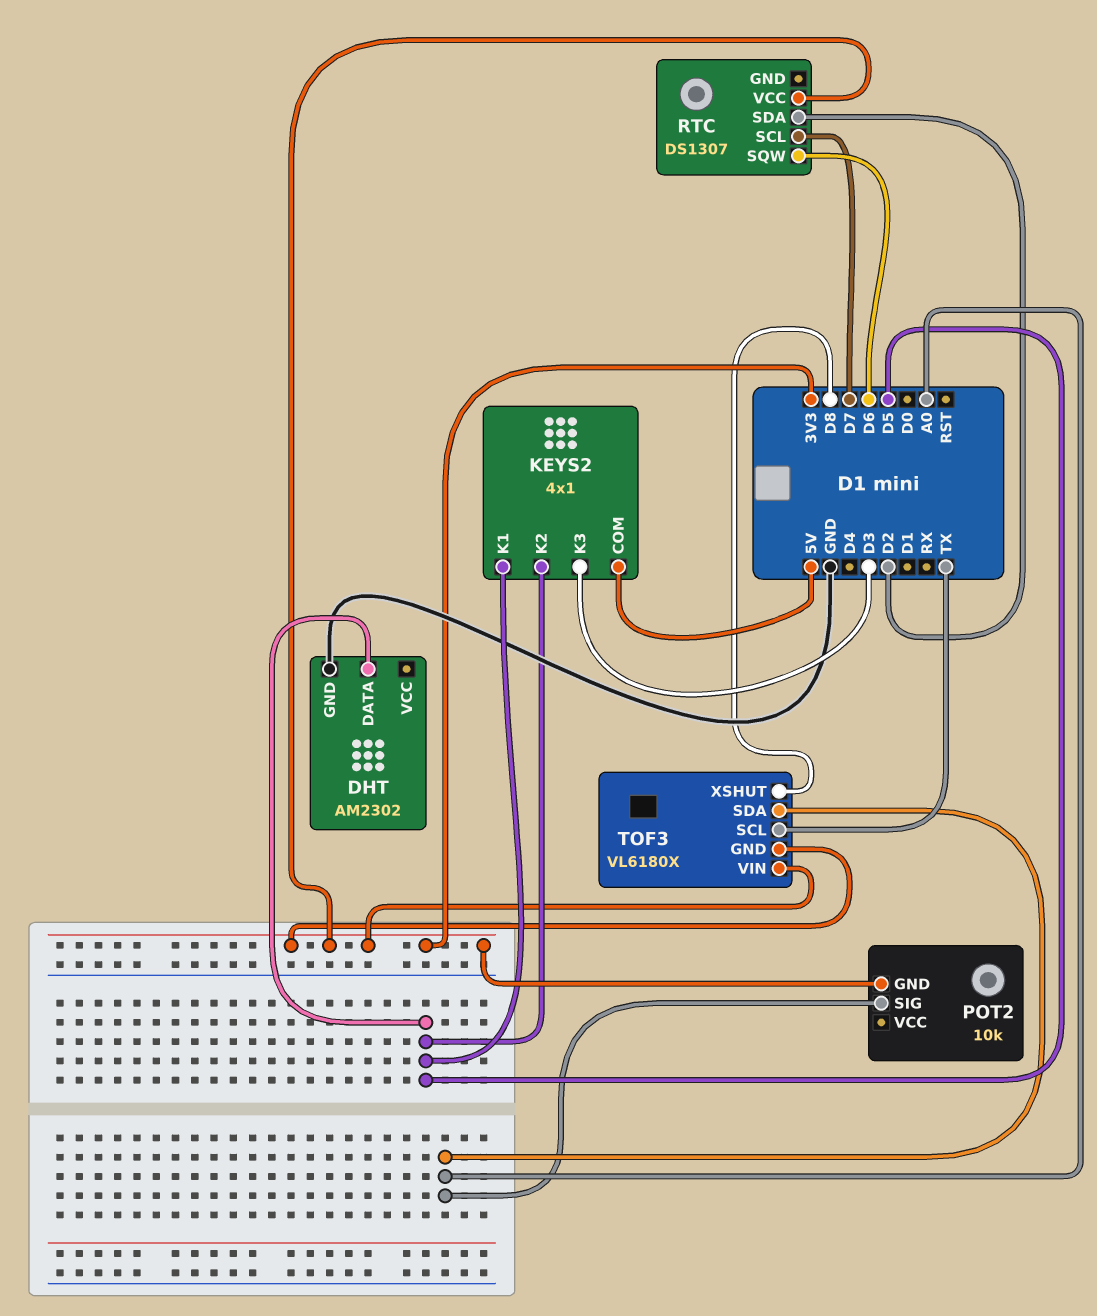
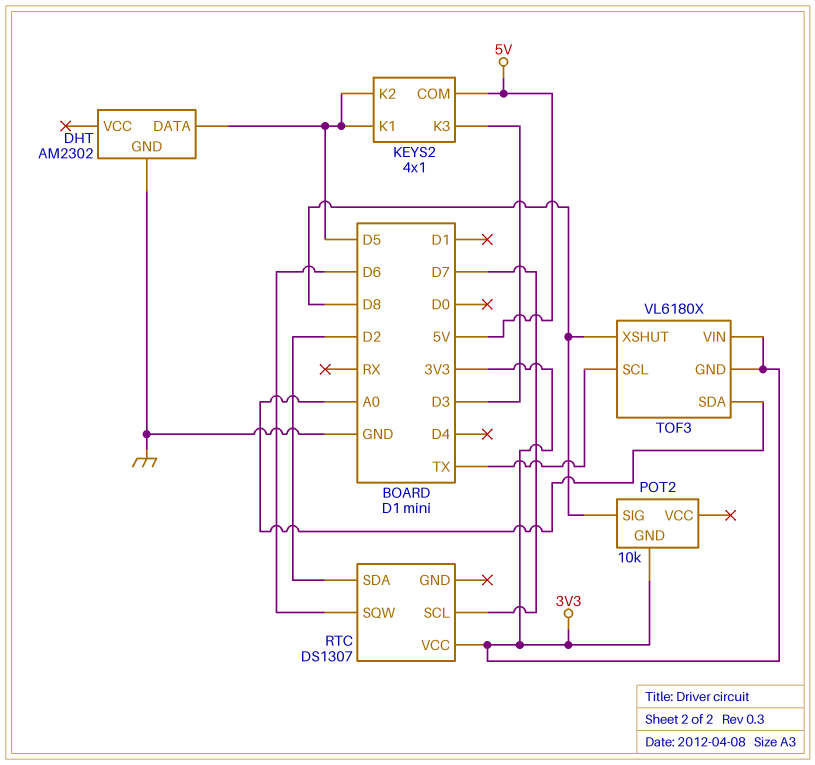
POT2 pin SIG: A0 -> D8

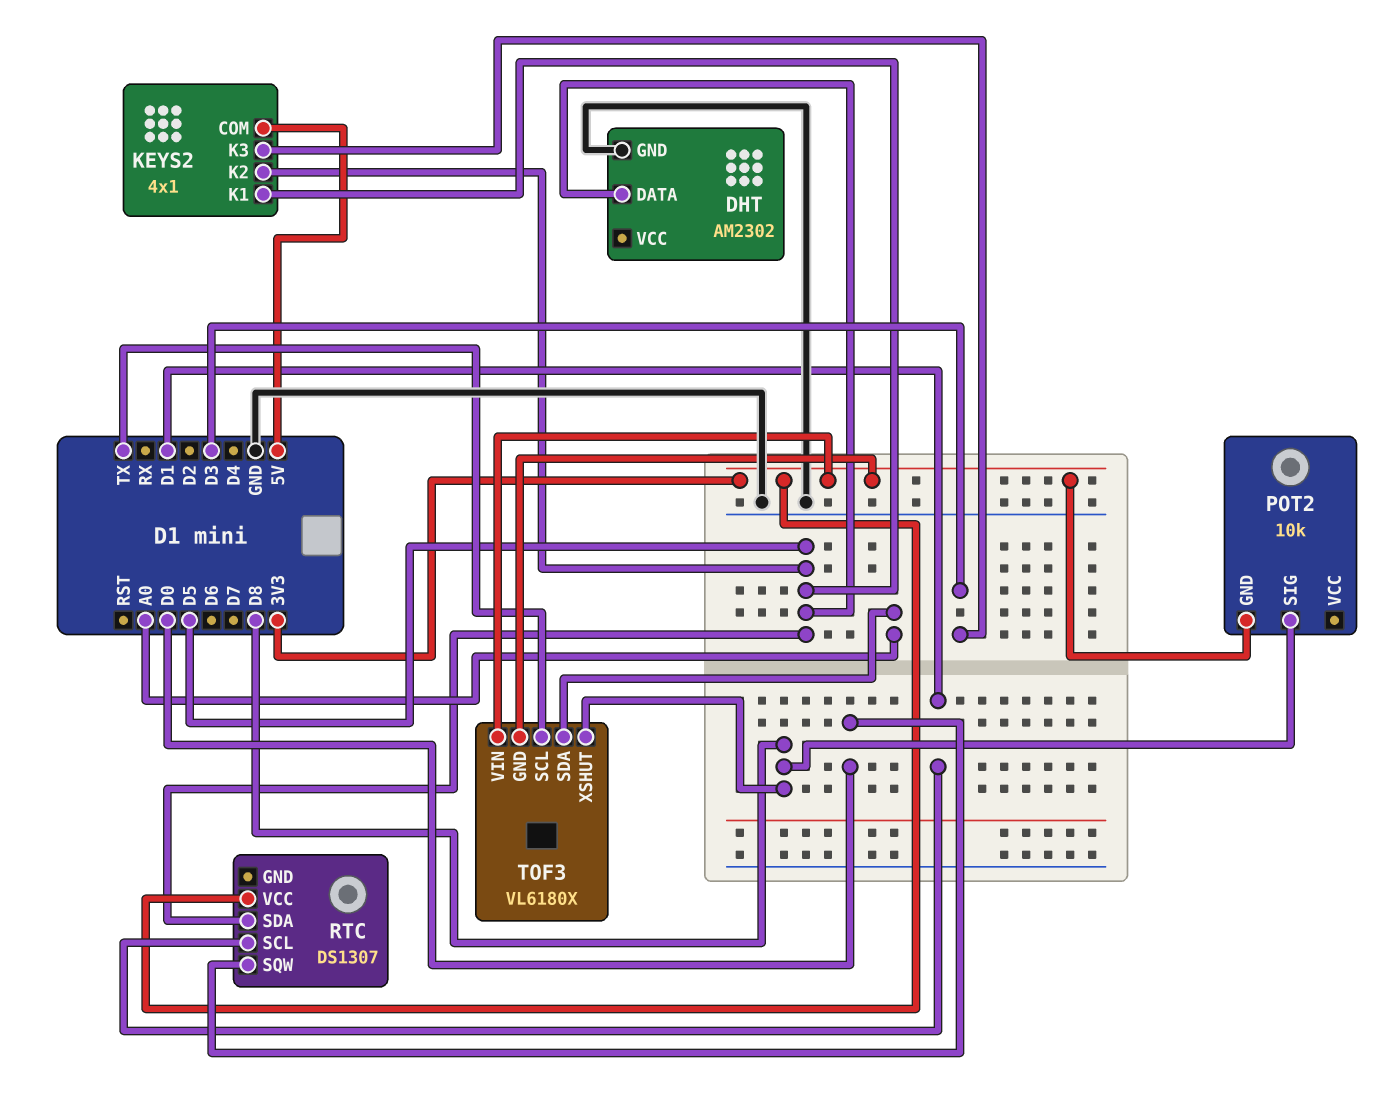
RTC pin SCL: D7 -> D1
RTC pin SDA: D2 -> D5
RTC pin SQW: D6 -> D0

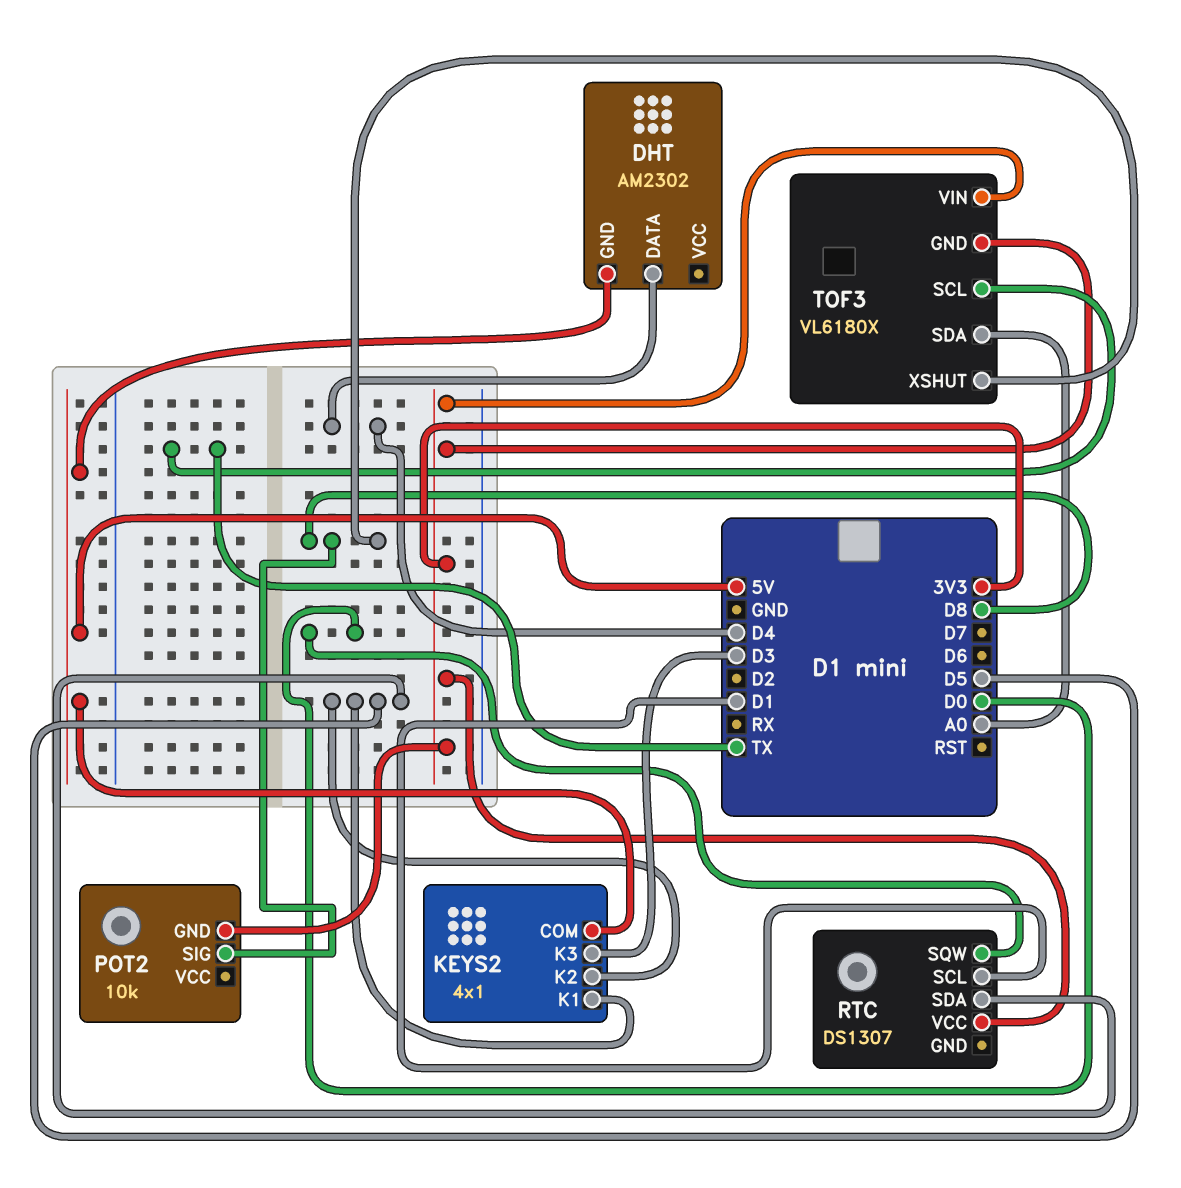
DHT pin DATA: D5 -> D4
DHT pin GND: GND -> 5V

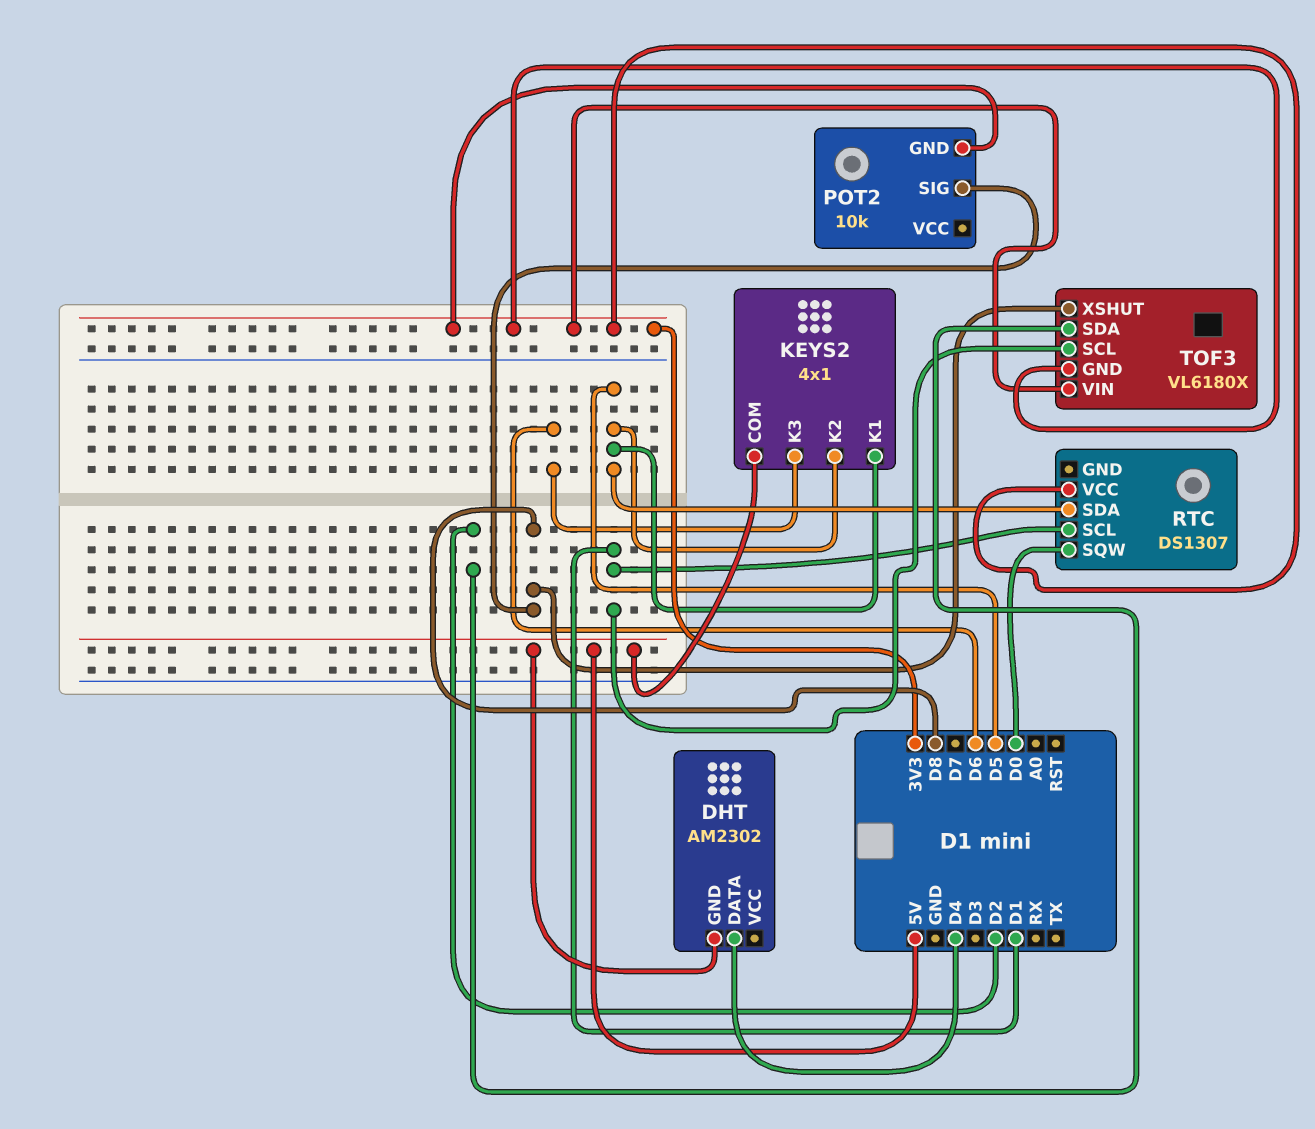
KEYS2 pin K3: D3 -> D6
TOF3 pin SCL: TX -> D1
TOF3 pin SDA: A0 -> D2

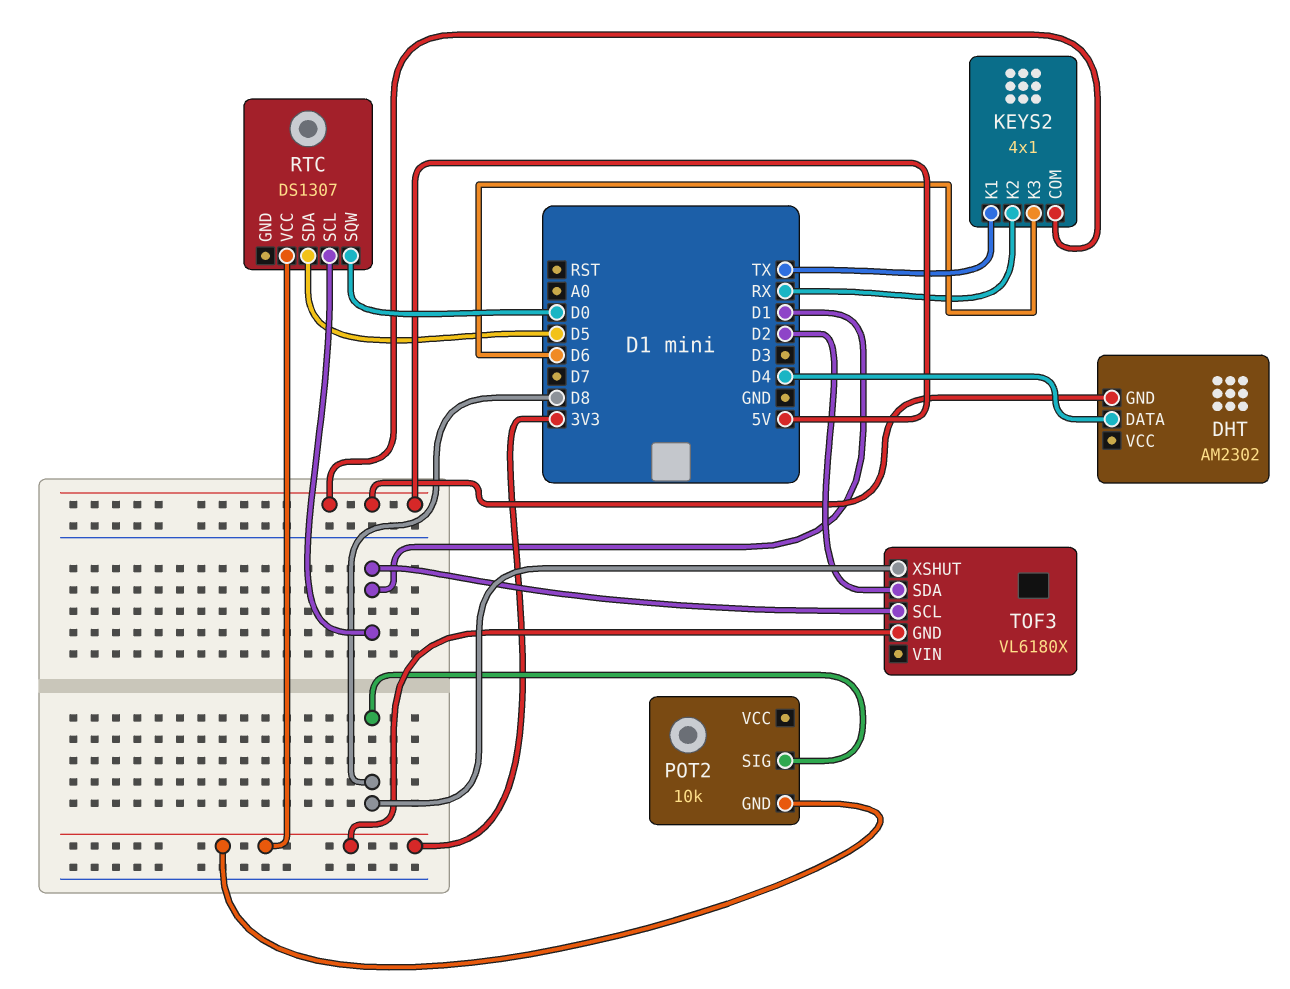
KEYS2 pin K1: D5 -> TX
KEYS2 pin K2: D5 -> RX
TOF3 pin VIN: 3V3 -> none

